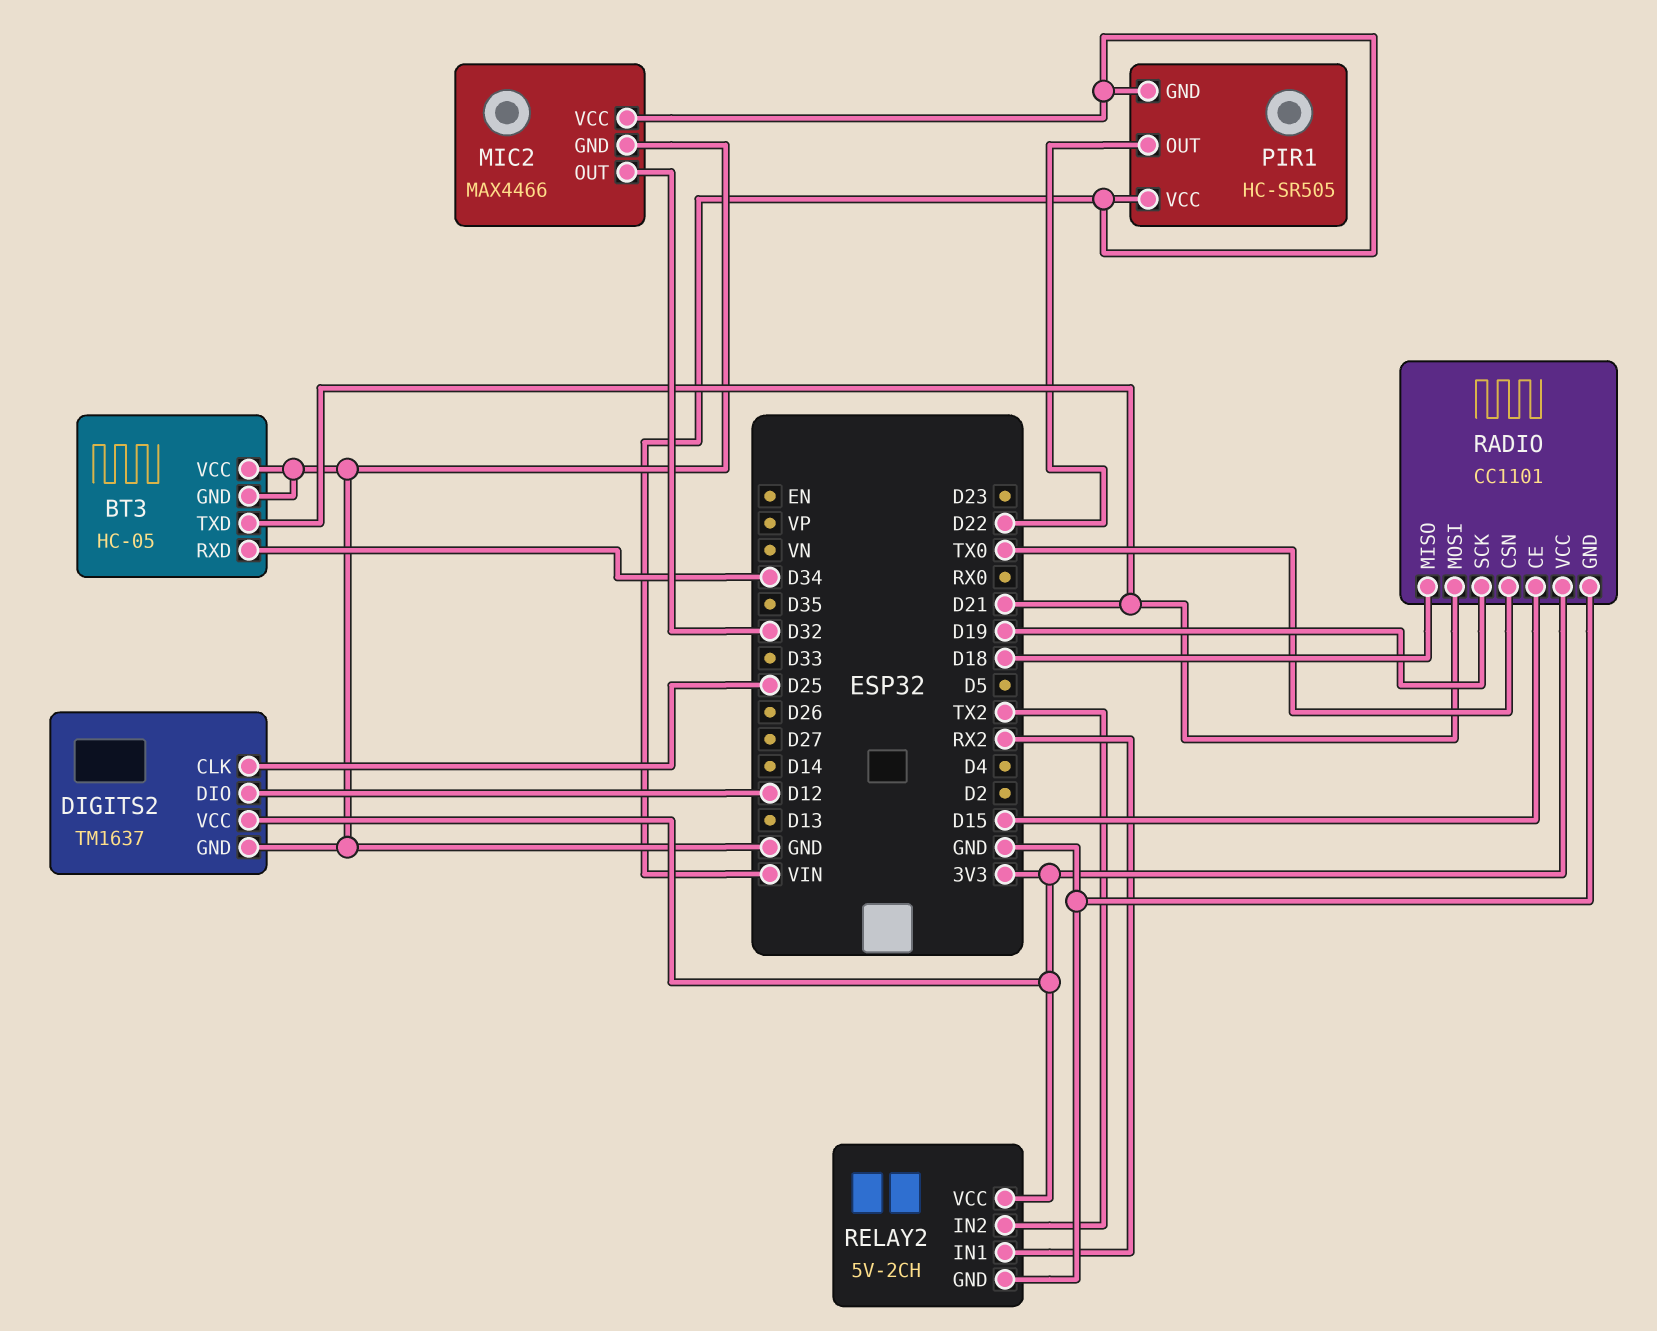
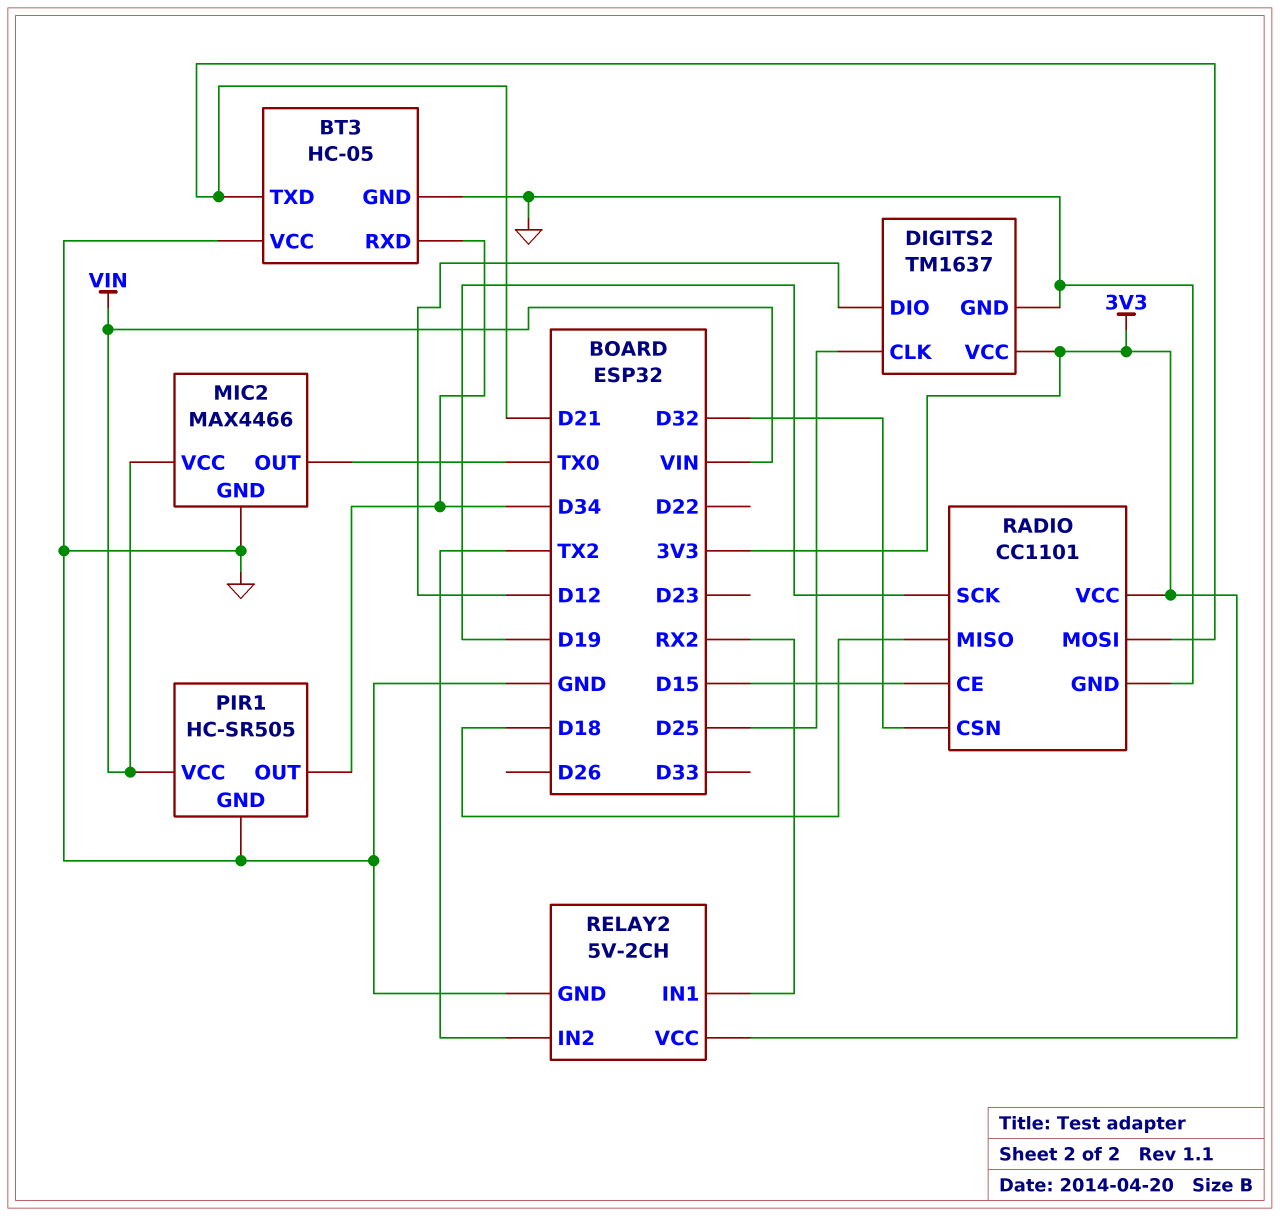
MIC2 pin OUT: D32 -> TX0
PIR1 pin GND: VIN -> GND
PIR1 pin OUT: D22 -> D34
RADIO pin CSN: TX0 -> D32

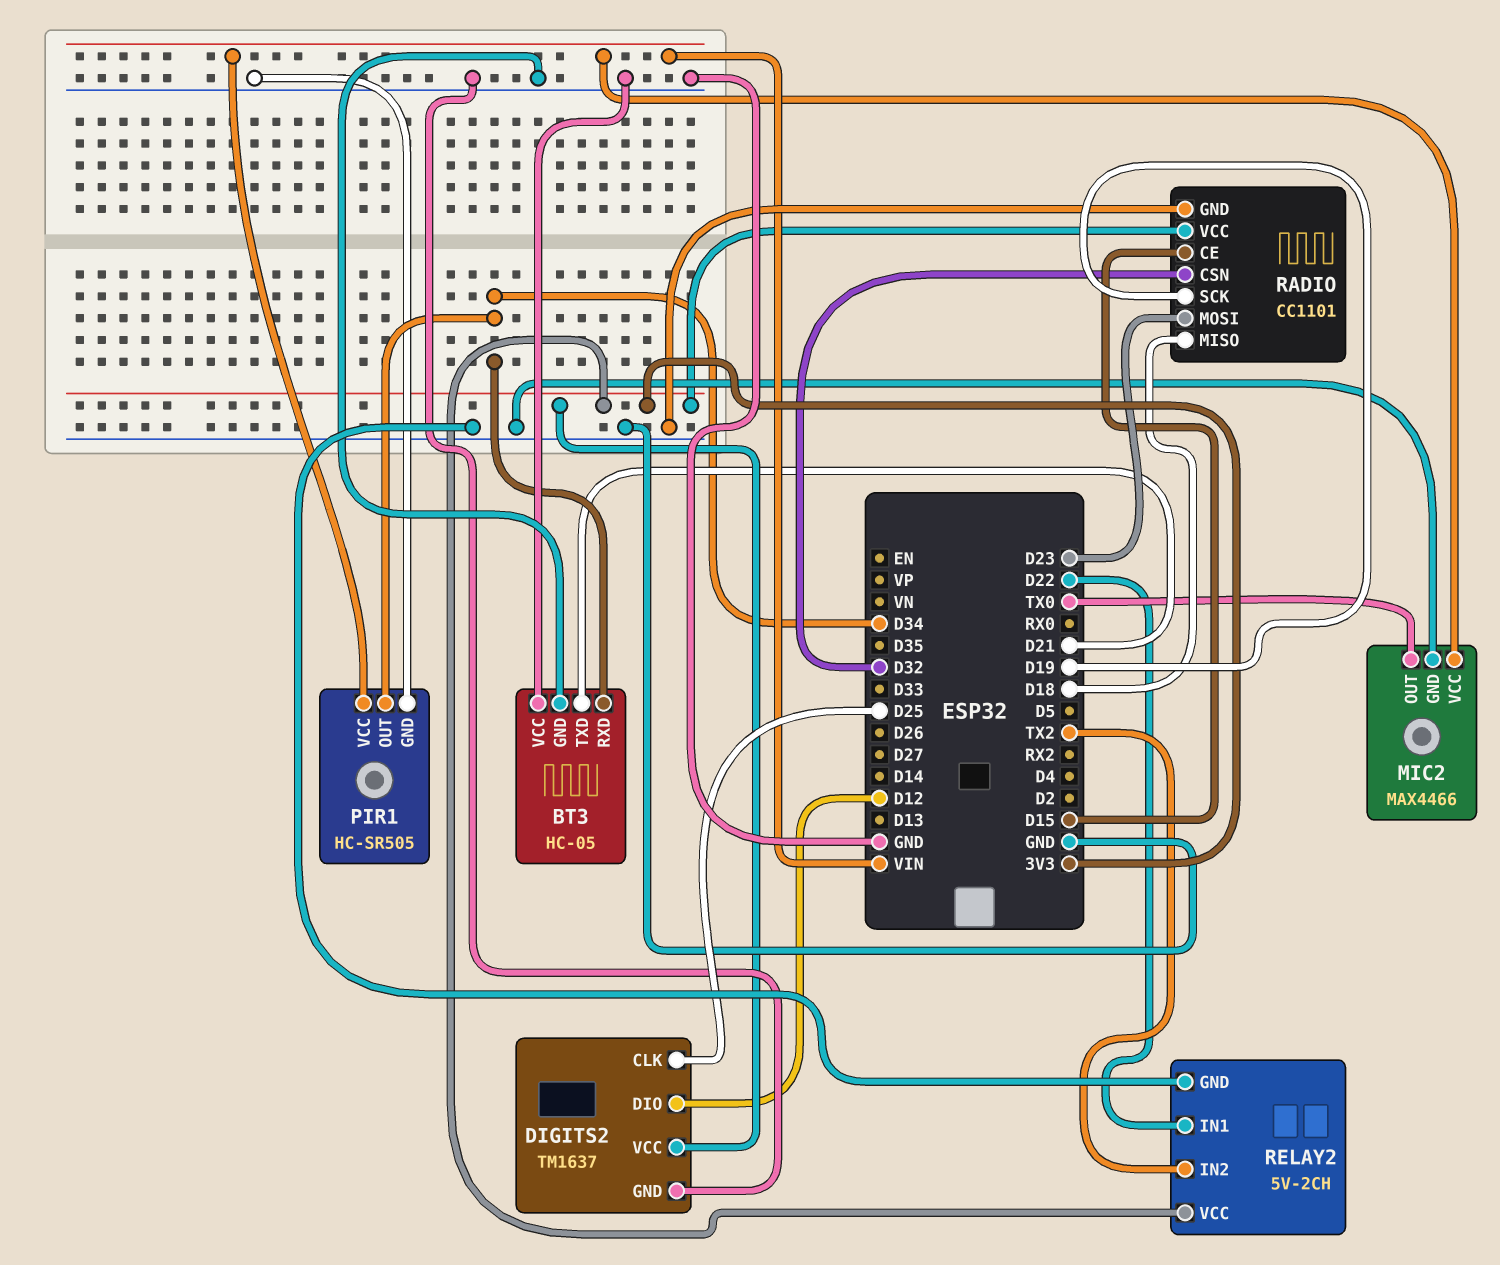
RADIO pin MOSI: D21 -> D23
RELAY2 pin IN1: RX2 -> D22

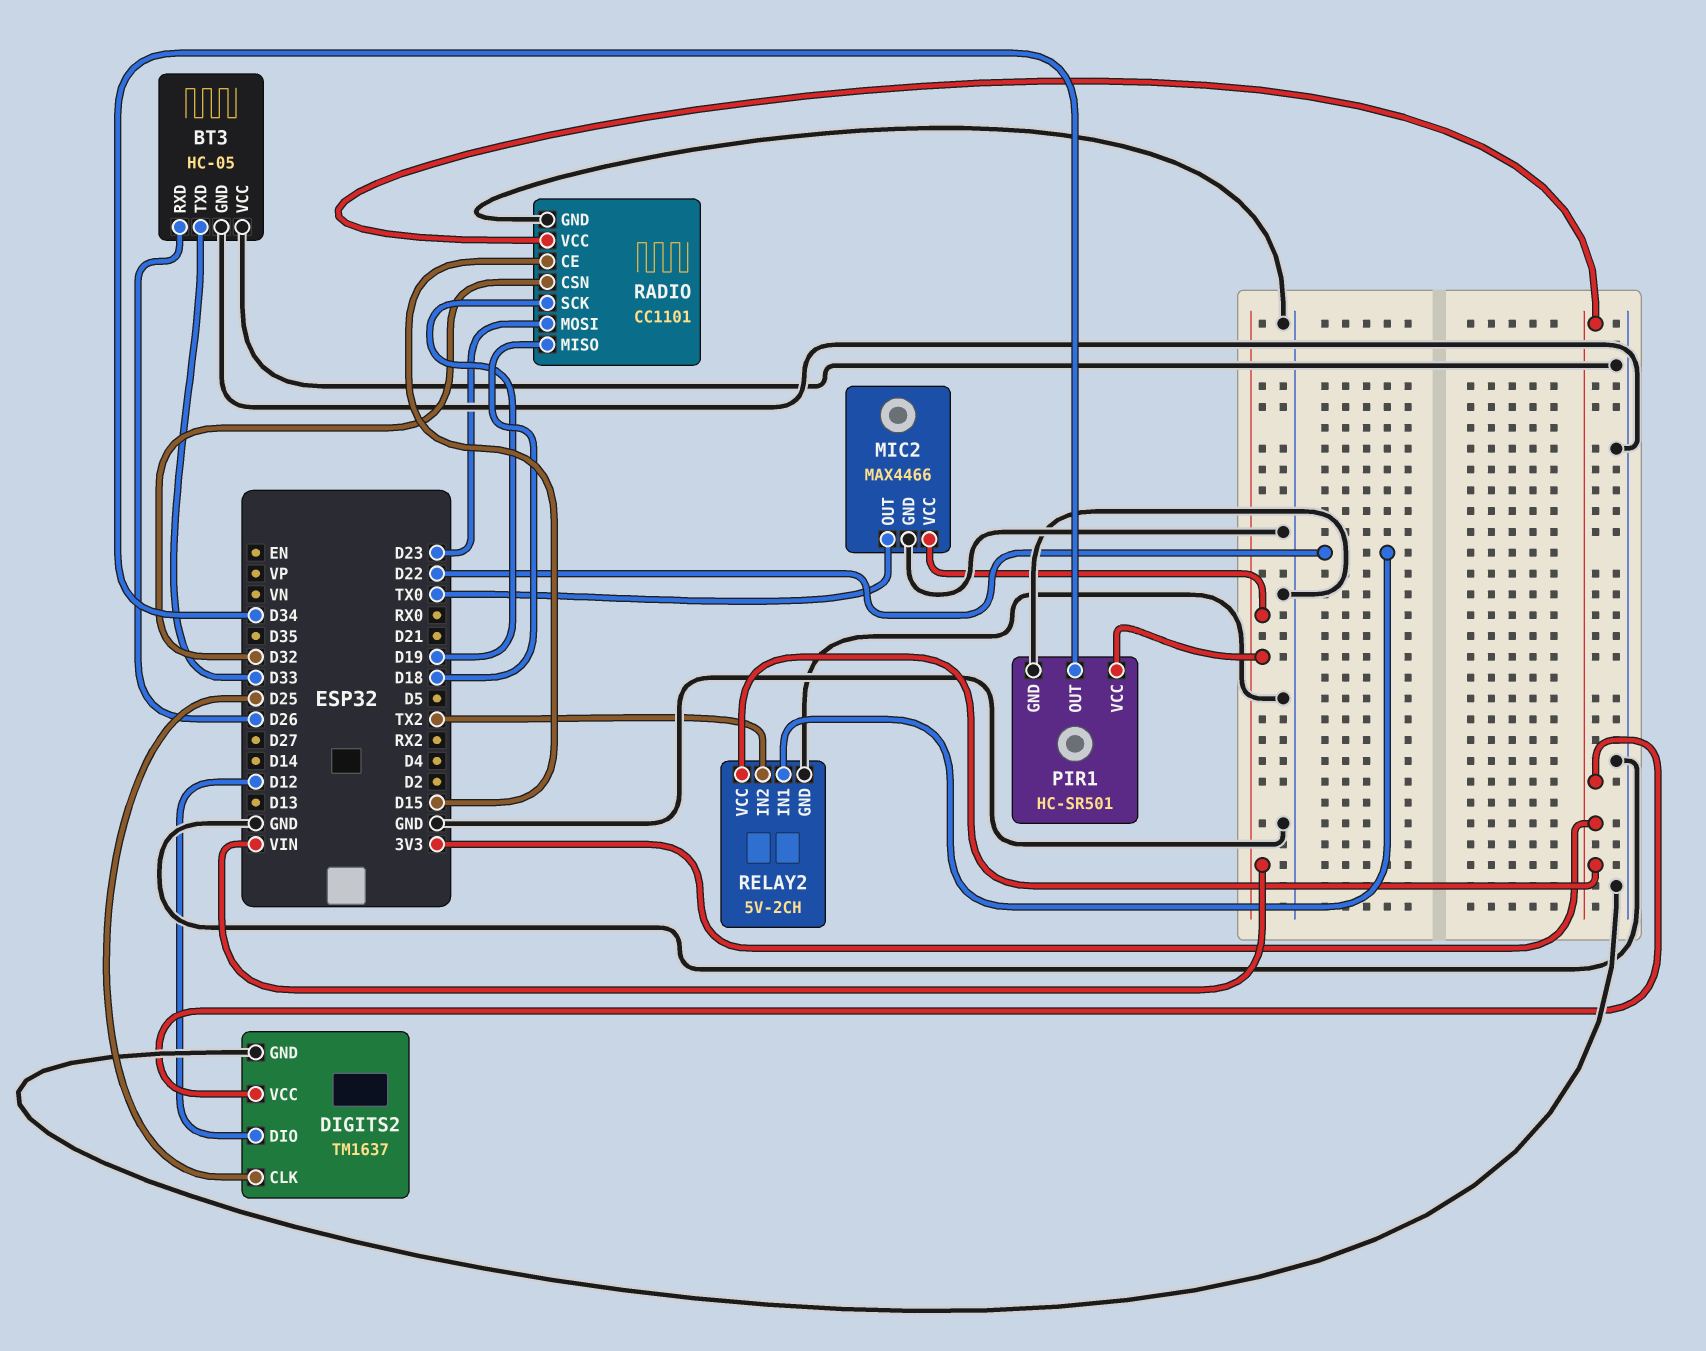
BT3 pin RXD: D34 -> D26
BT3 pin TXD: D21 -> D33
PIR1: HC-SR505 -> HC-SR501

